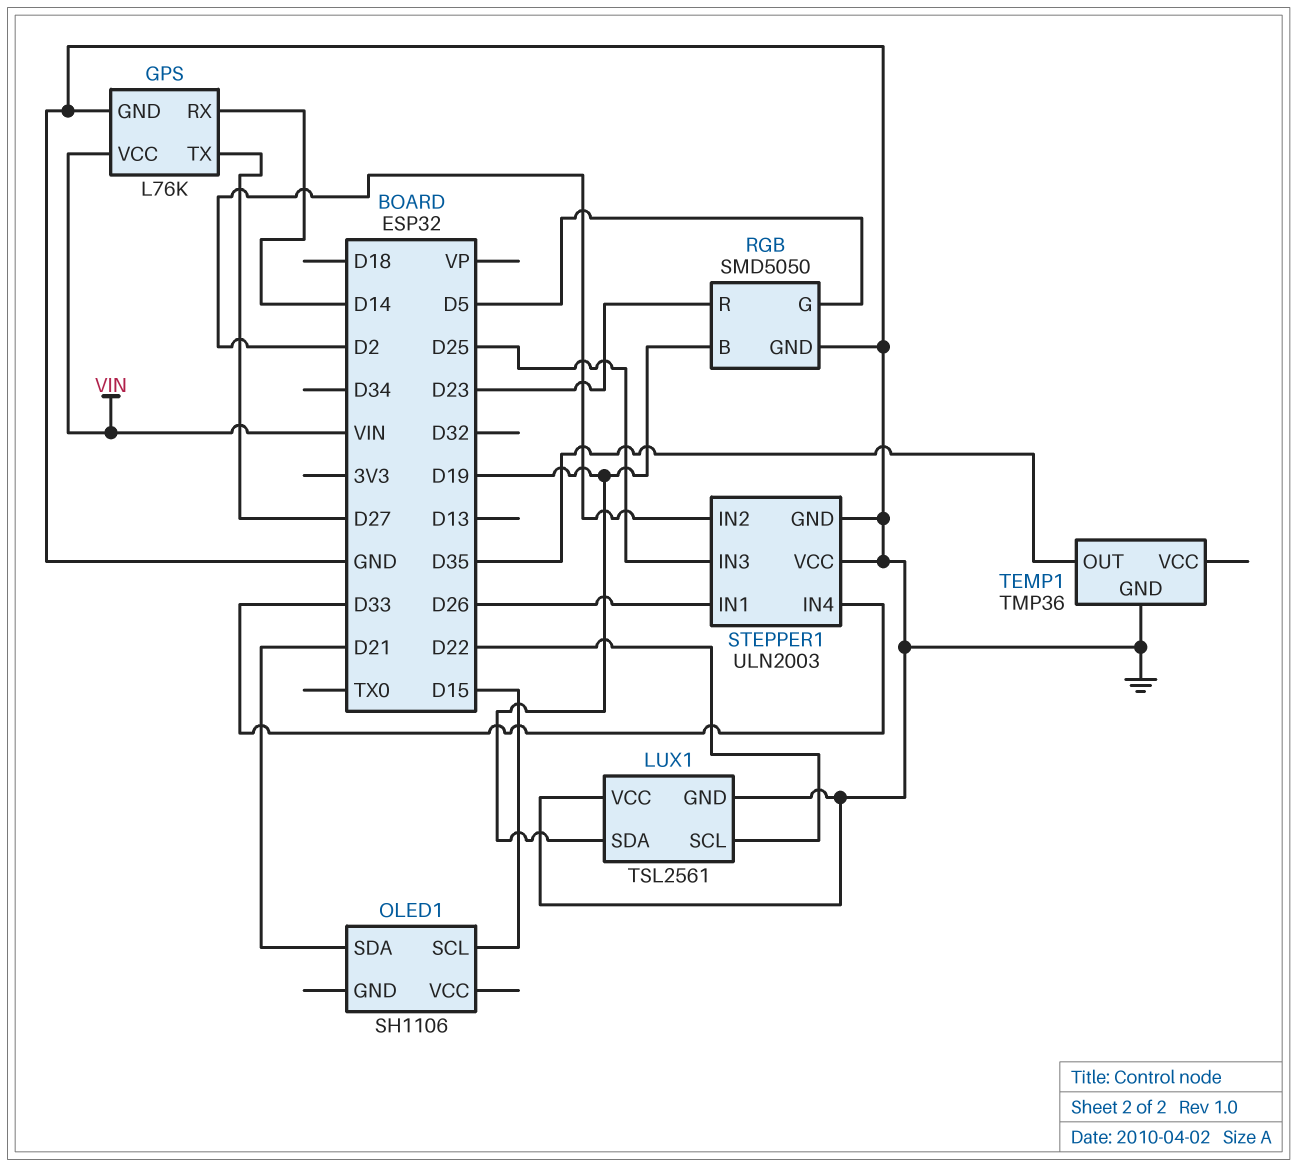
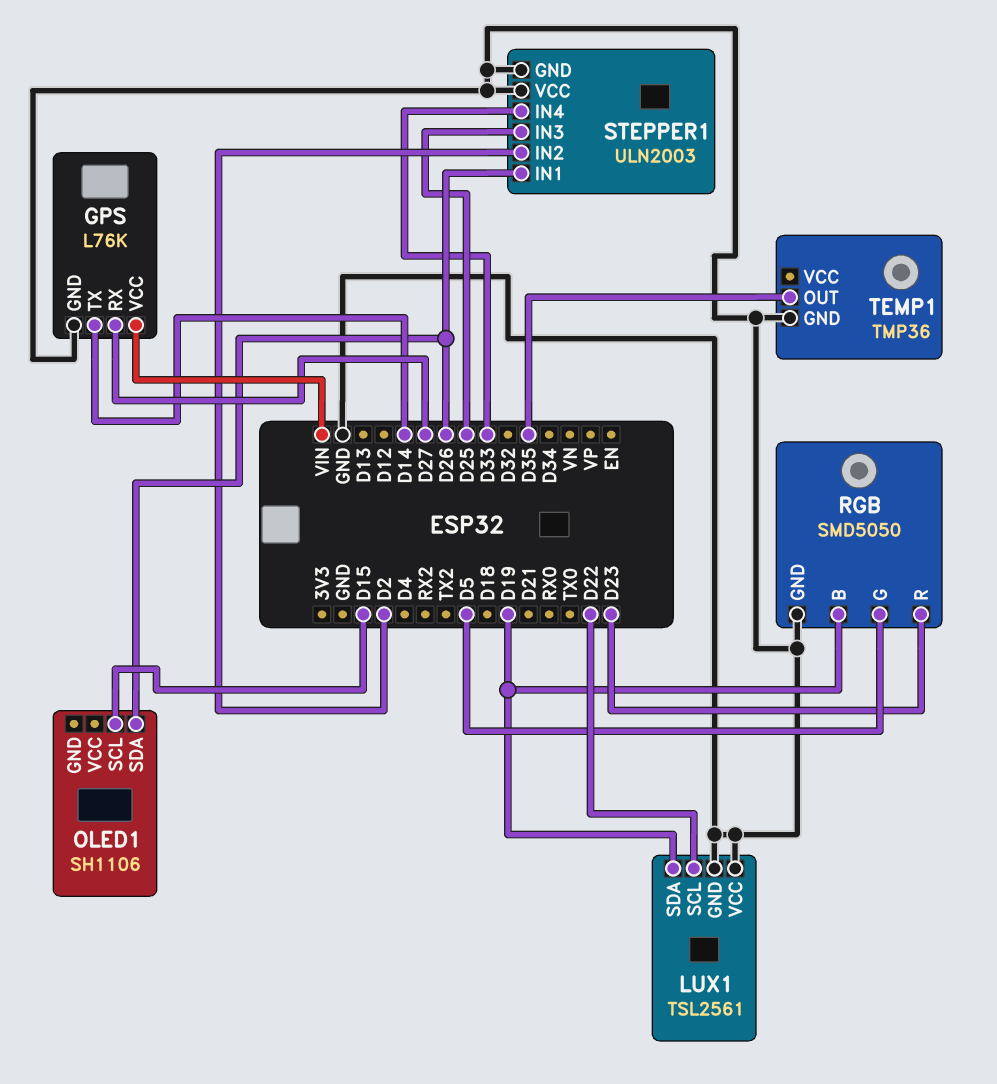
GPS pin RX: D14 -> D27
GPS pin TX: D27 -> D14
OLED1 pin SDA: D21 -> D26

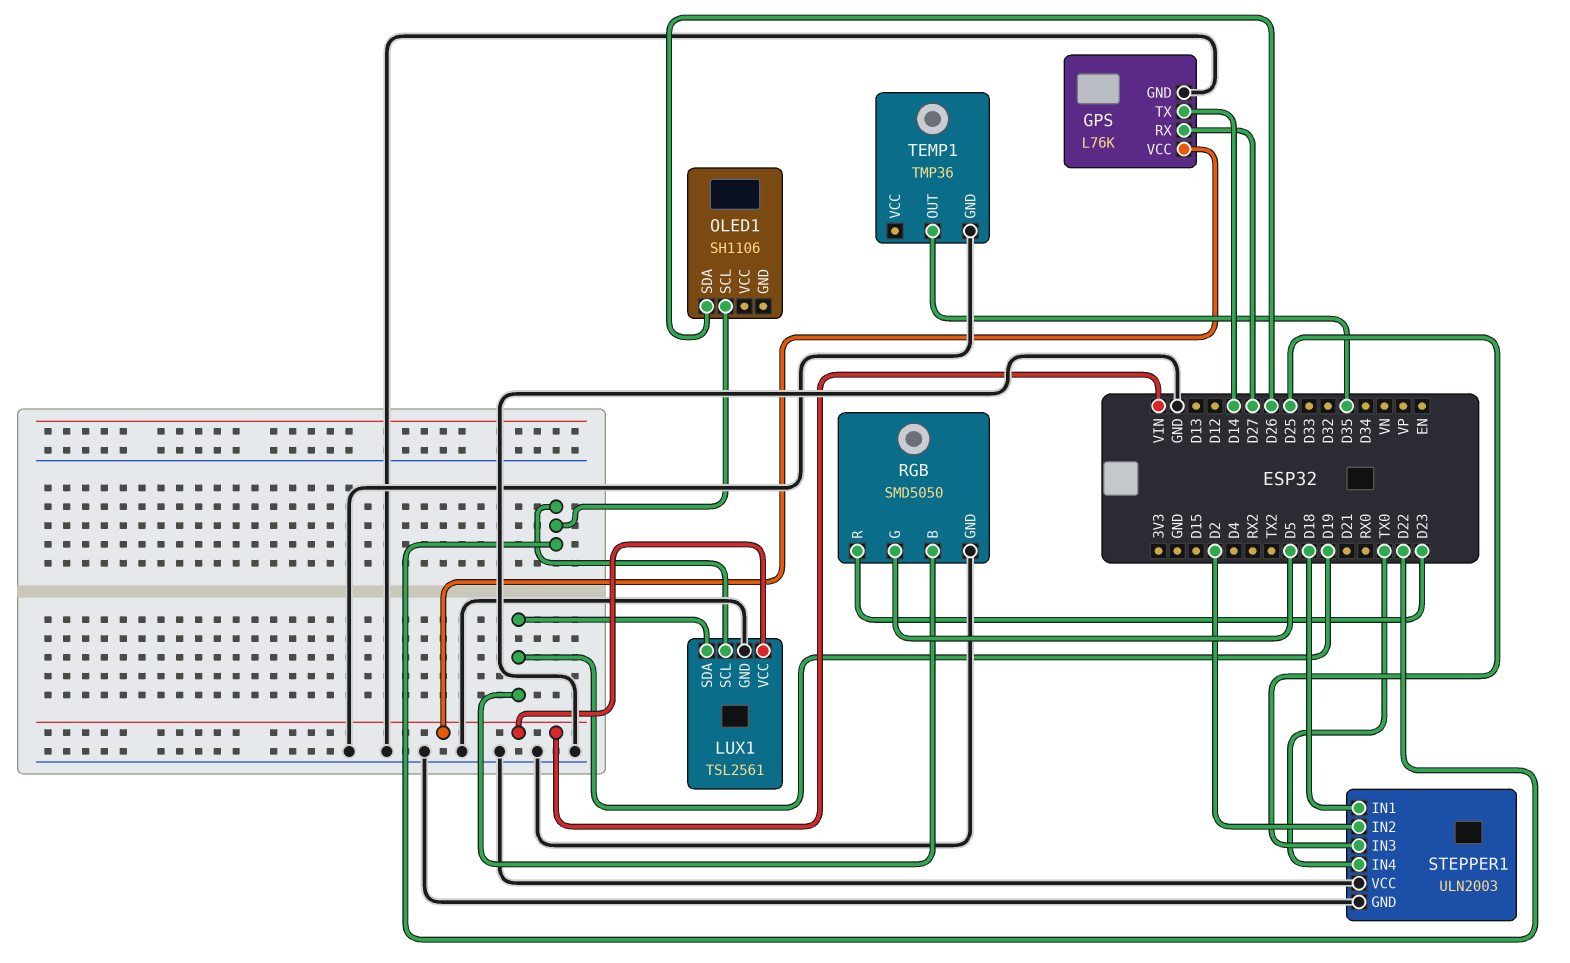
LUX1 pin VCC: GND -> VIN
OLED1 pin SCL: D15 -> D22
STEPPER1 pin IN1: D26 -> D18
STEPPER1 pin IN4: D33 -> TX0

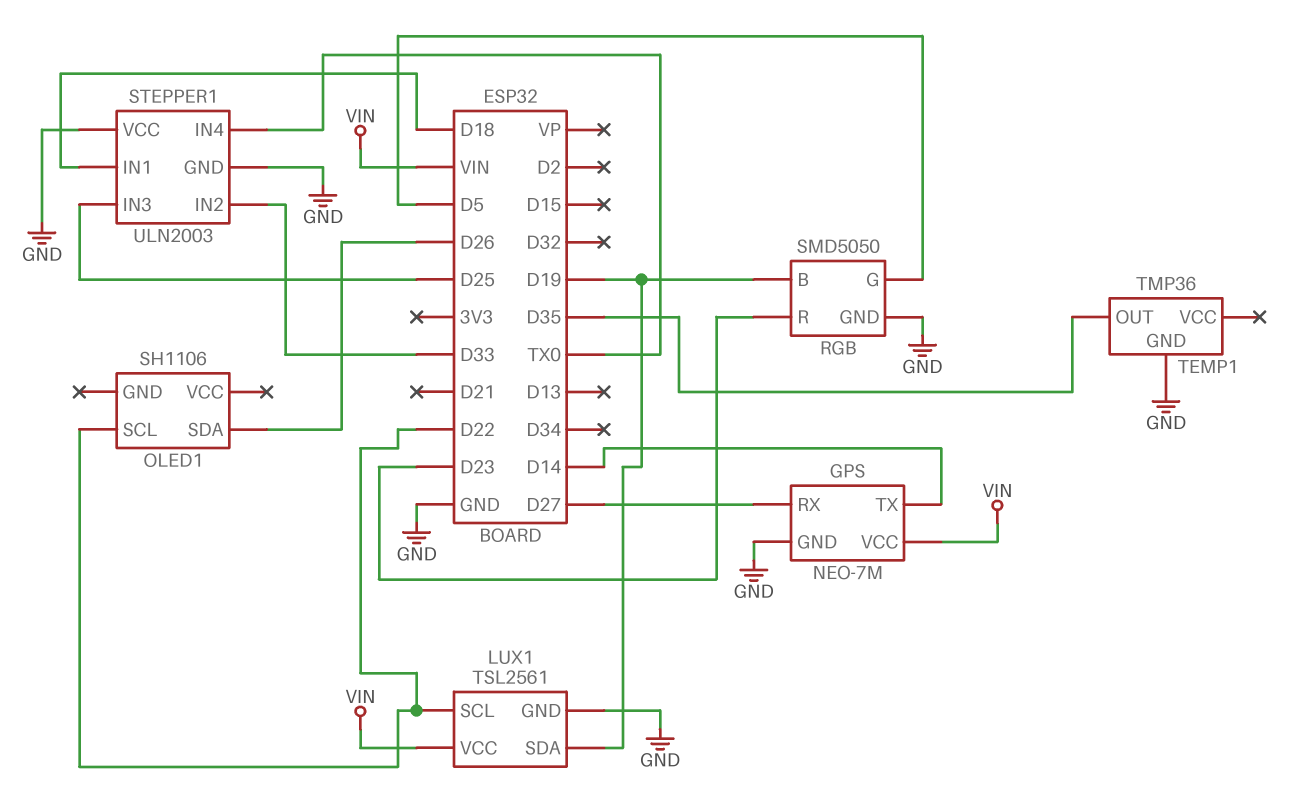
GPS: L76K -> NEO-7M
STEPPER1 pin IN2: D2 -> D33

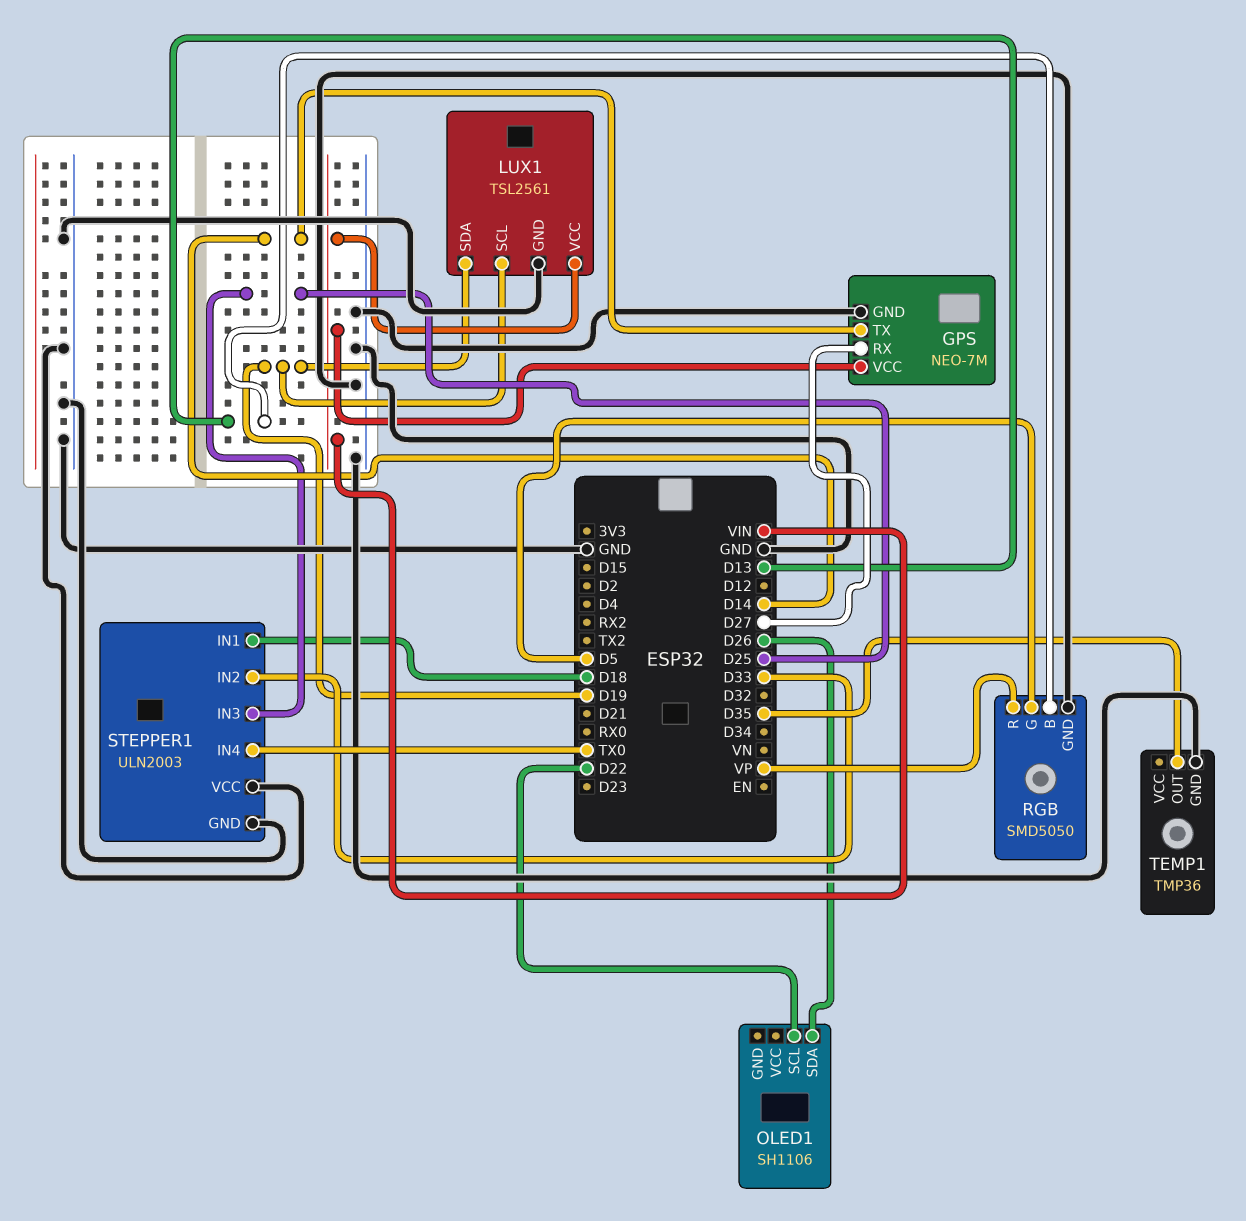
LUX1 pin SCL: D22 -> D19
RGB pin B: D19 -> D13
RGB pin R: D23 -> VP

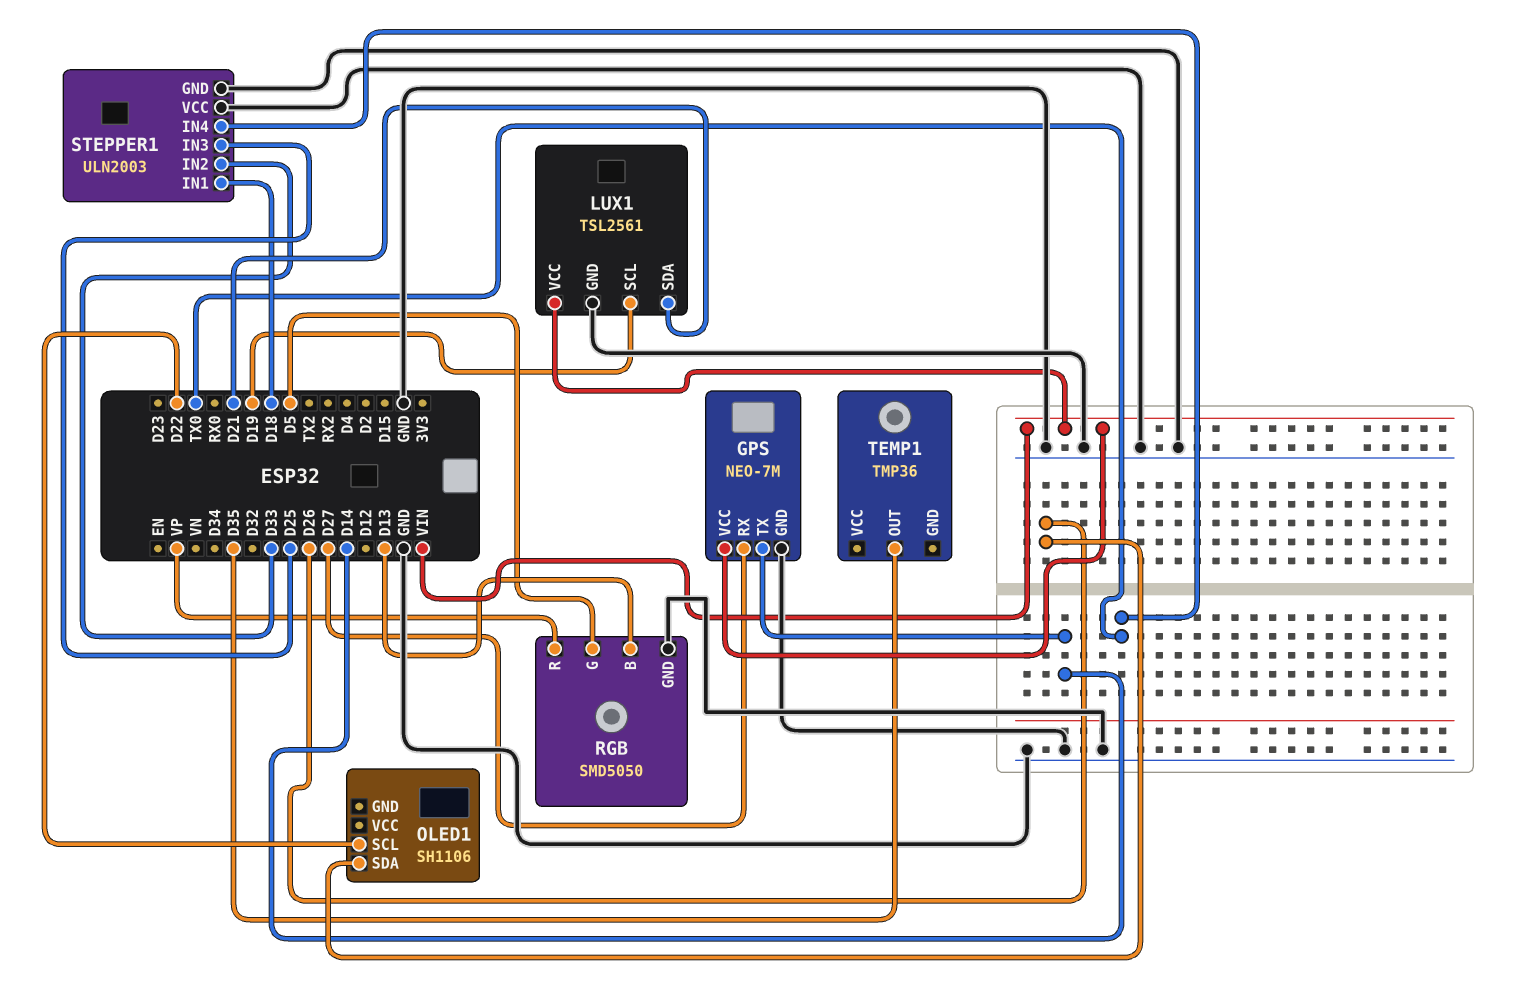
LUX1 pin SDA: D19 -> D21
TEMP1 pin GND: GND -> none

